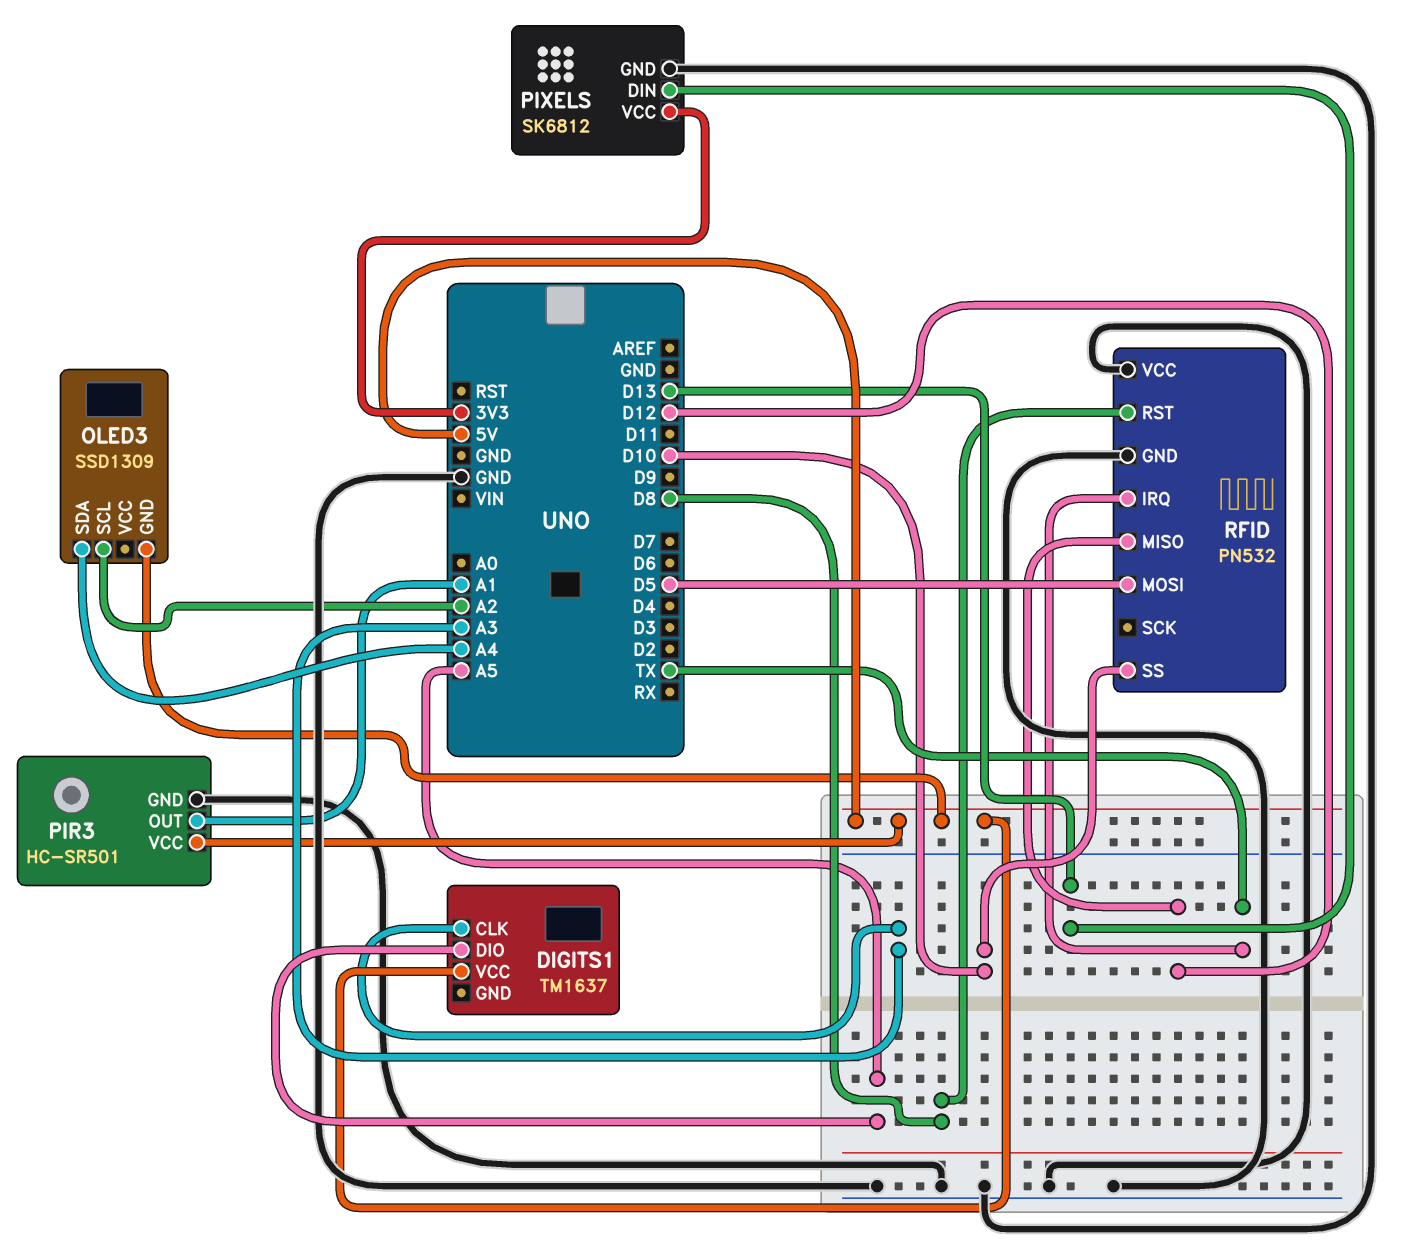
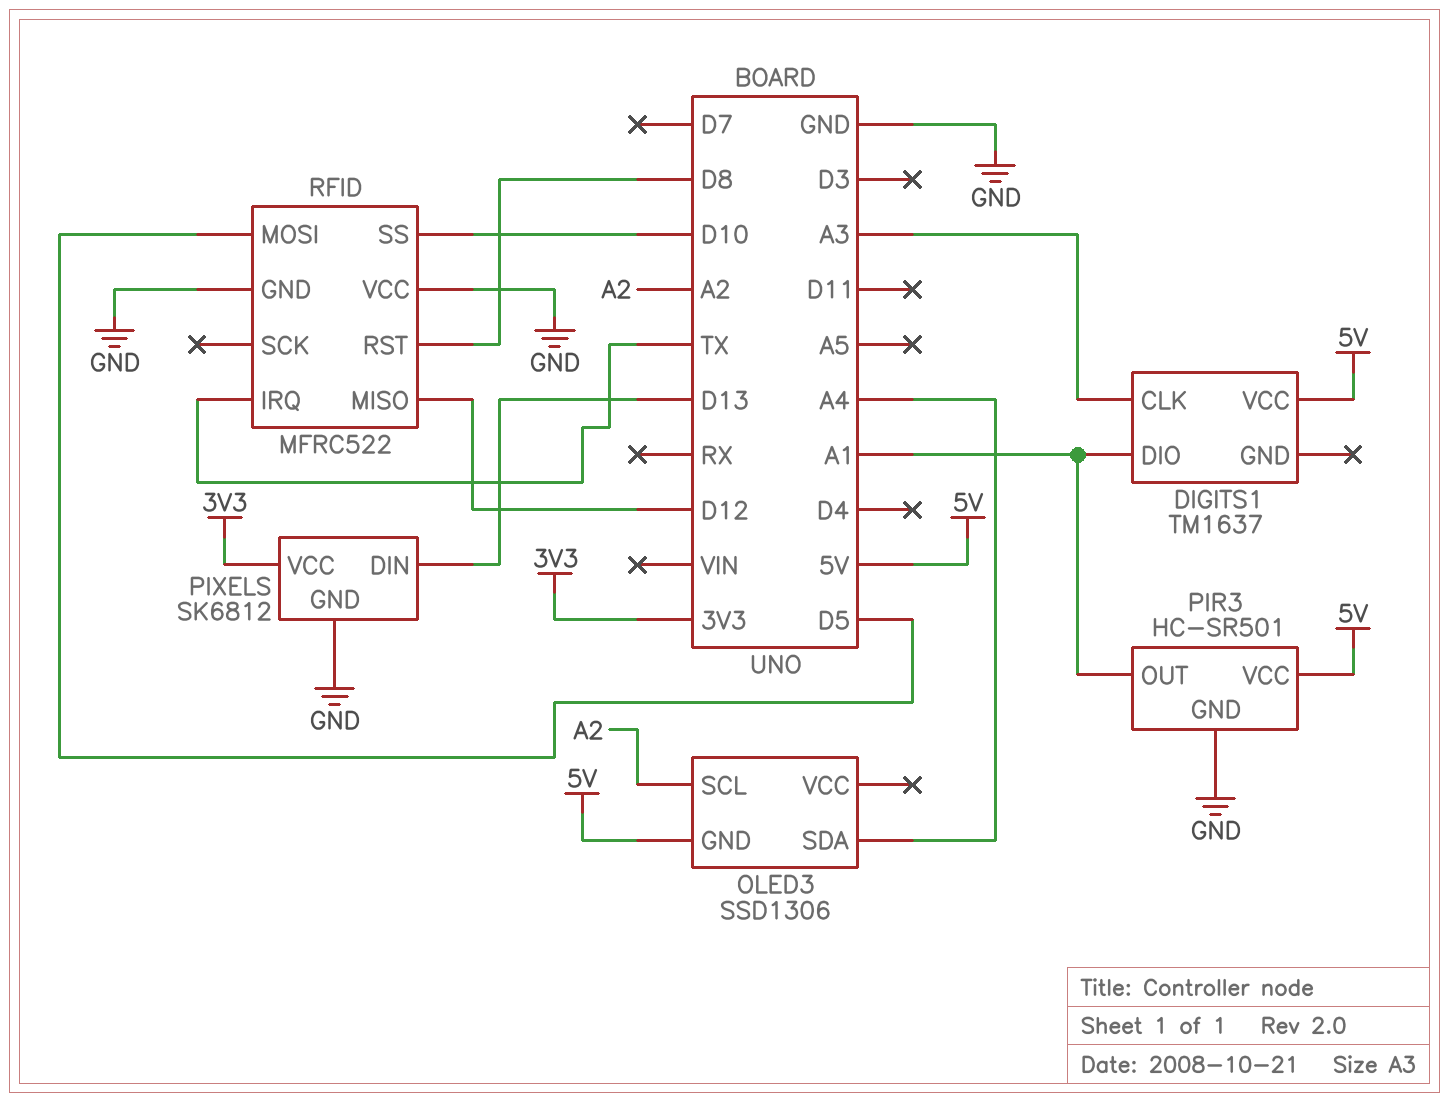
DIGITS1 pin DIO: A5 -> A1
OLED3: SSD1309 -> SSD1306
RFID: PN532 -> MFRC522

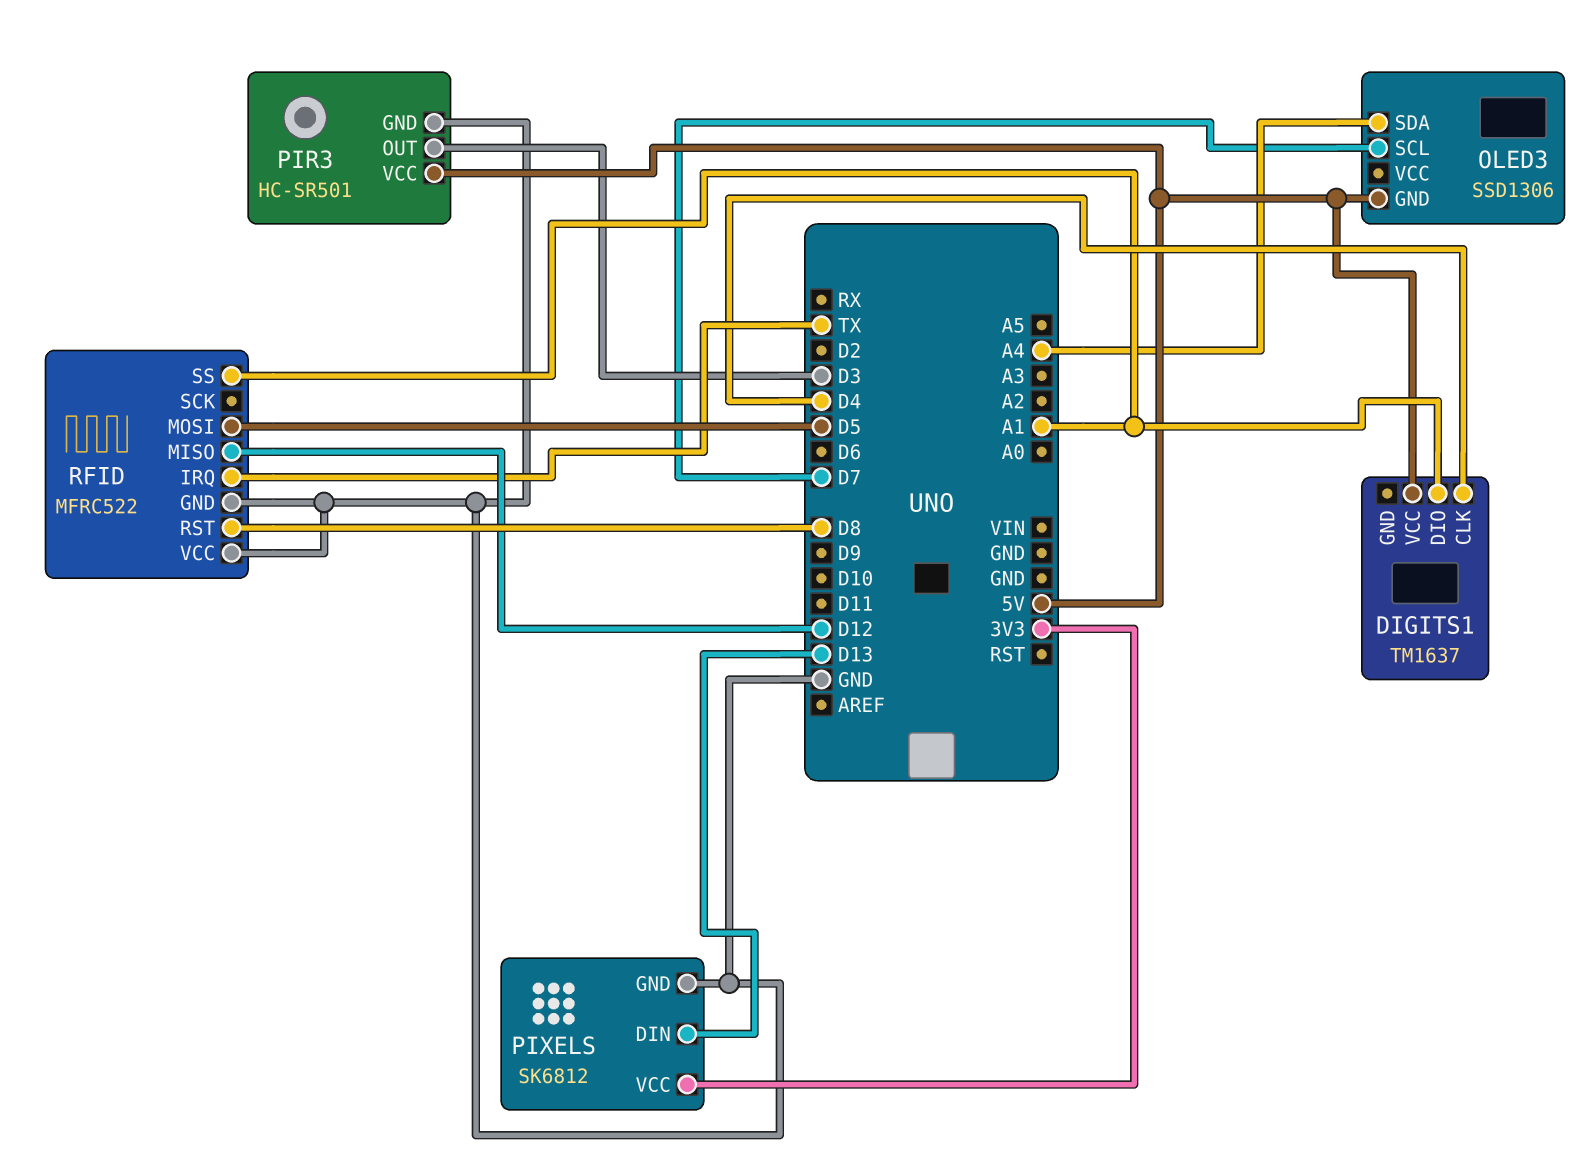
DIGITS1 pin CLK: A3 -> D4
OLED3 pin SCL: A2 -> D7
PIR3 pin OUT: A1 -> D3
RFID pin SS: D10 -> A1

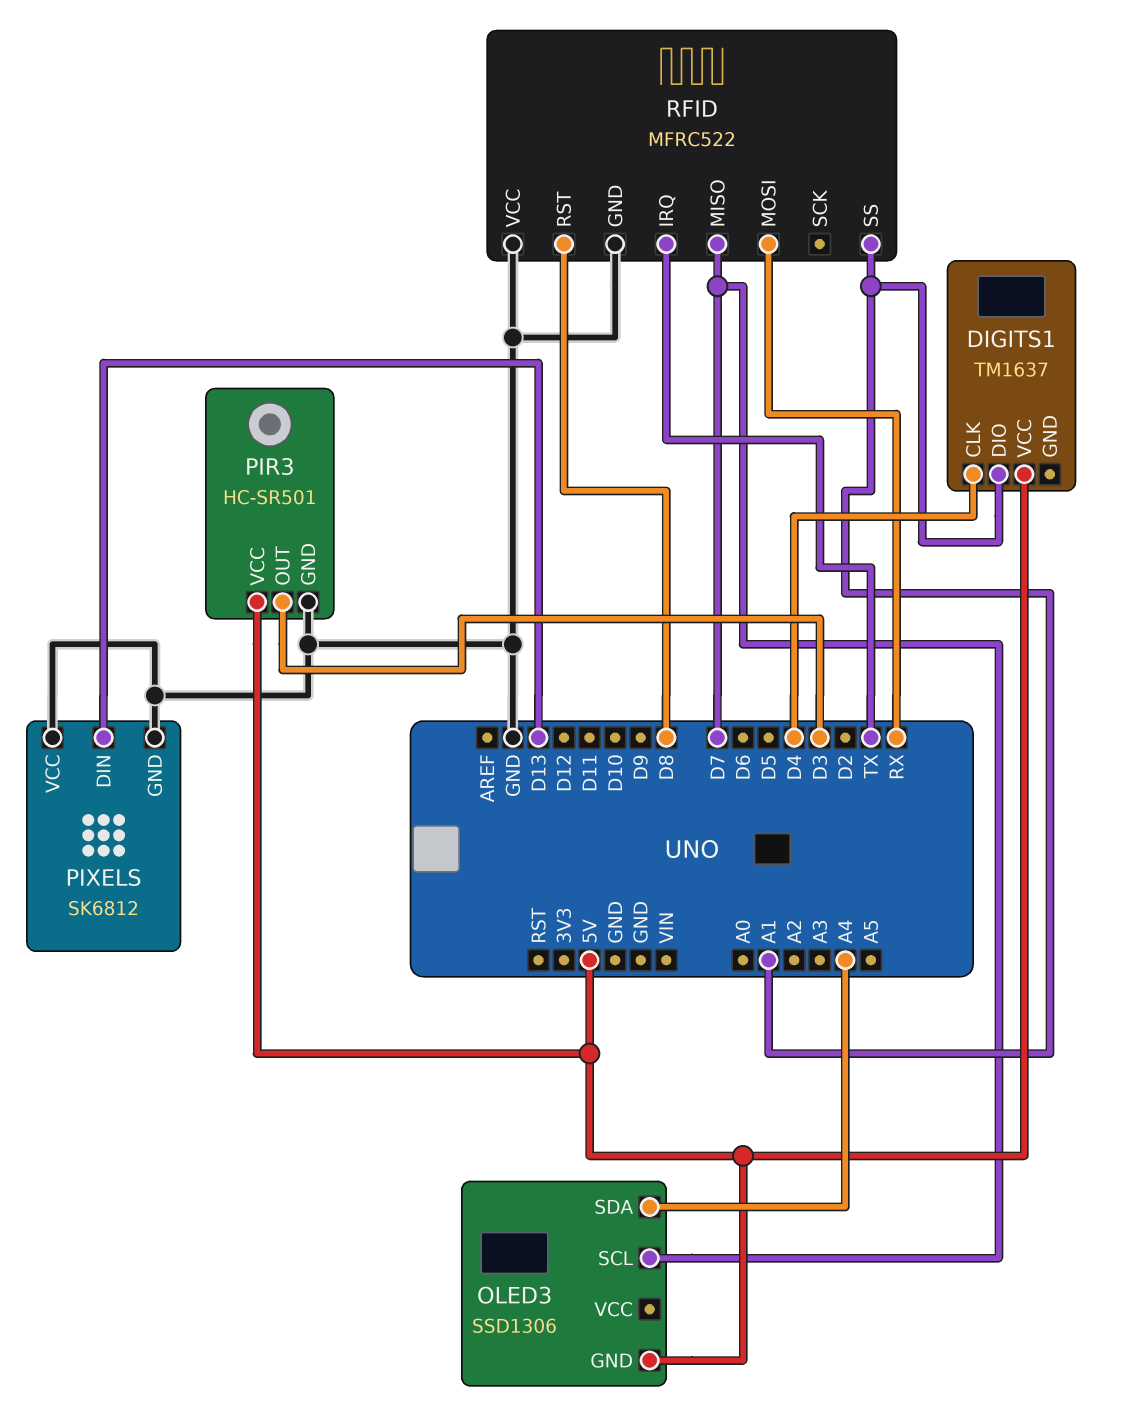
PIXELS pin VCC: 3V3 -> GND
RFID pin MISO: D12 -> D7
RFID pin MOSI: D5 -> RX

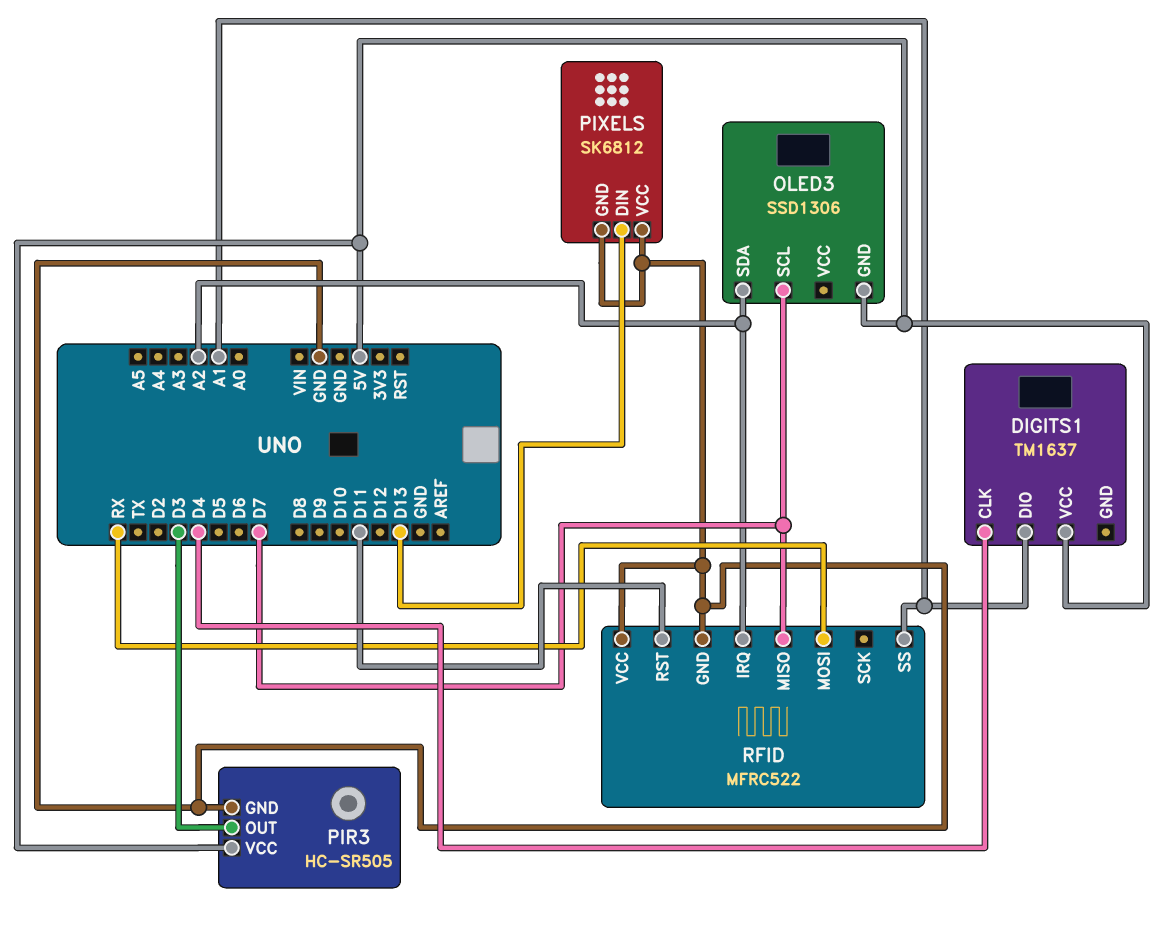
OLED3 pin SDA: A4 -> A2
PIR3: HC-SR501 -> HC-SR505
RFID pin IRQ: TX -> A2
RFID pin RST: D8 -> D11

